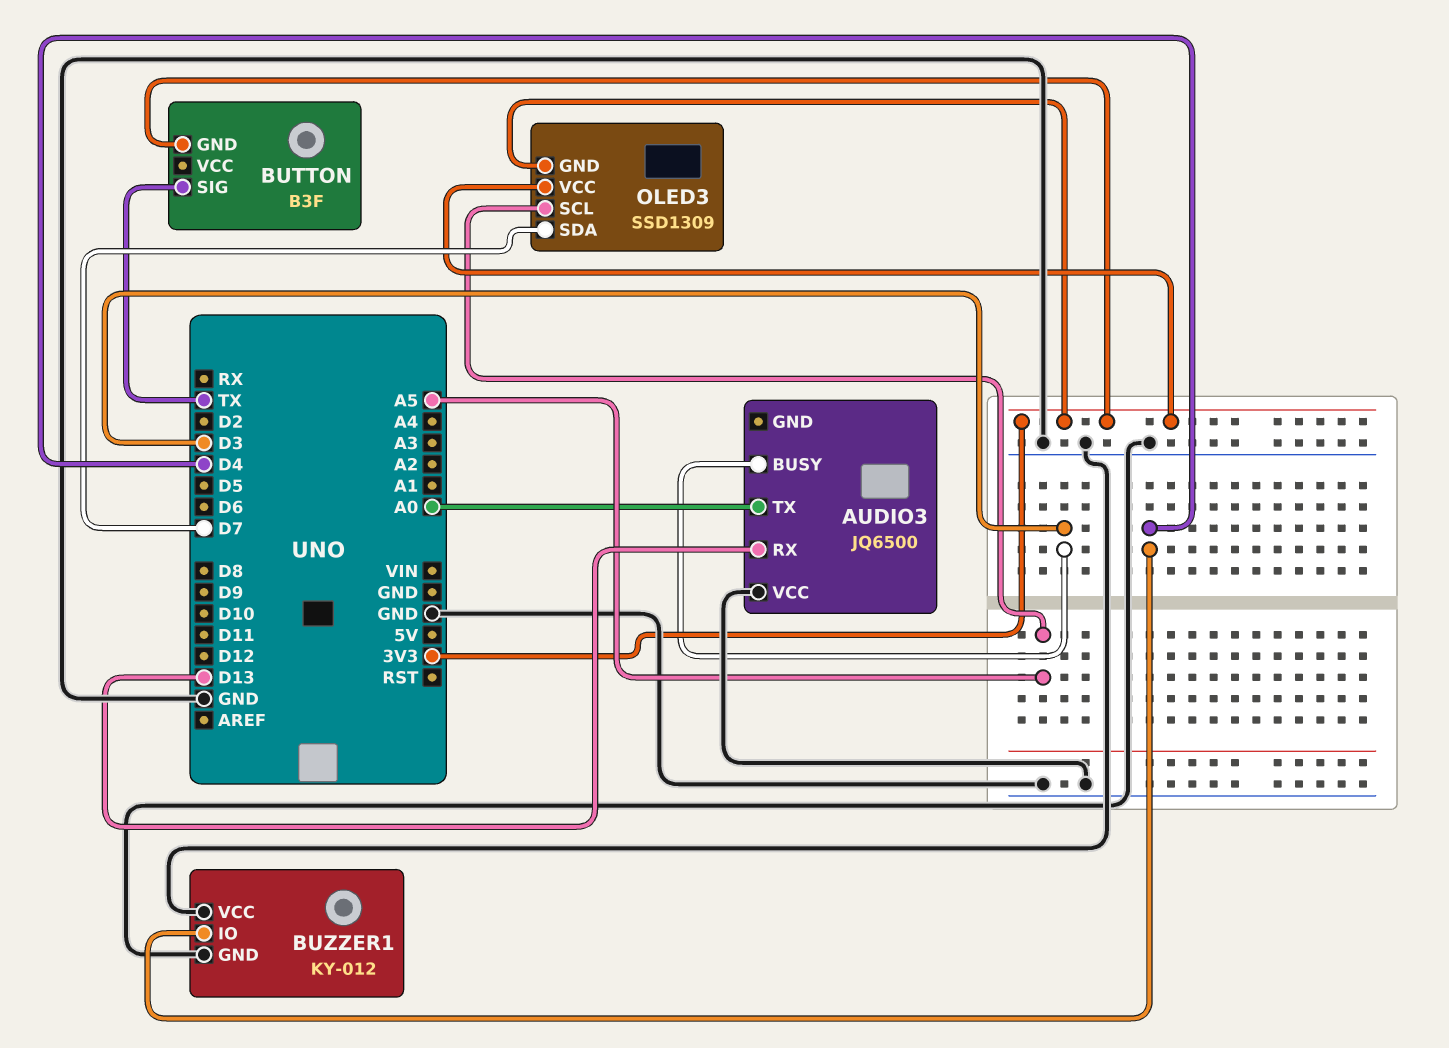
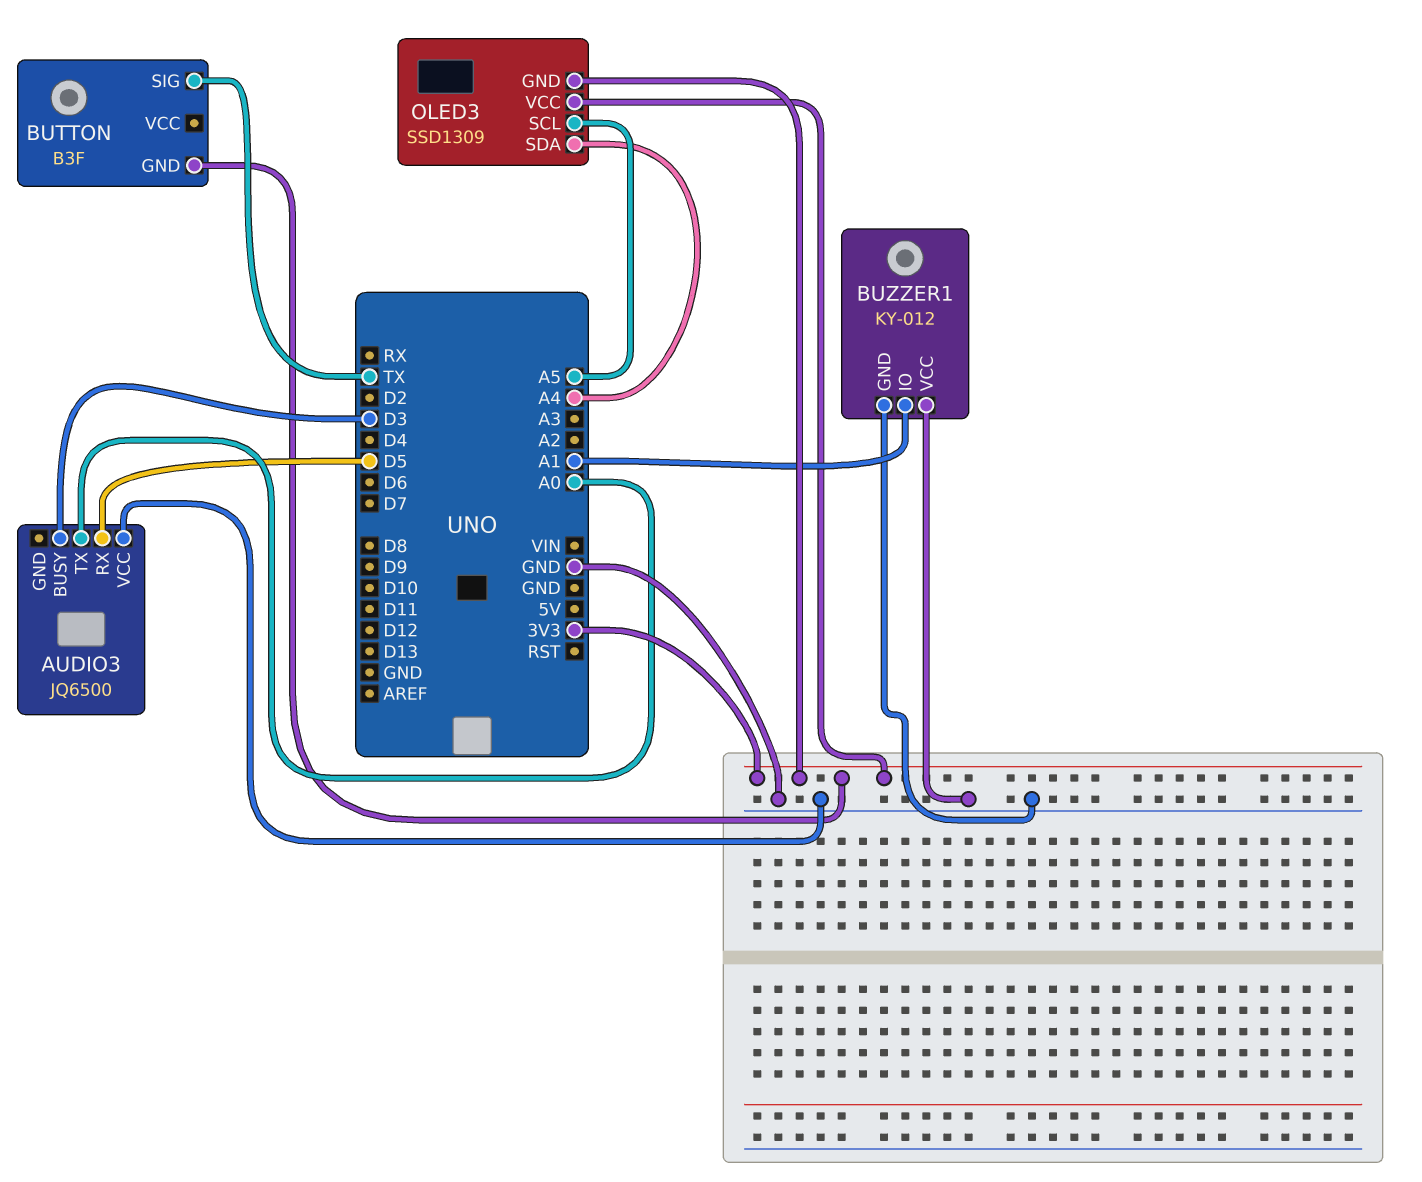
AUDIO3 pin RX: D13 -> D5
BUZZER1 pin IO: D4 -> A1
OLED3 pin SDA: D7 -> A4

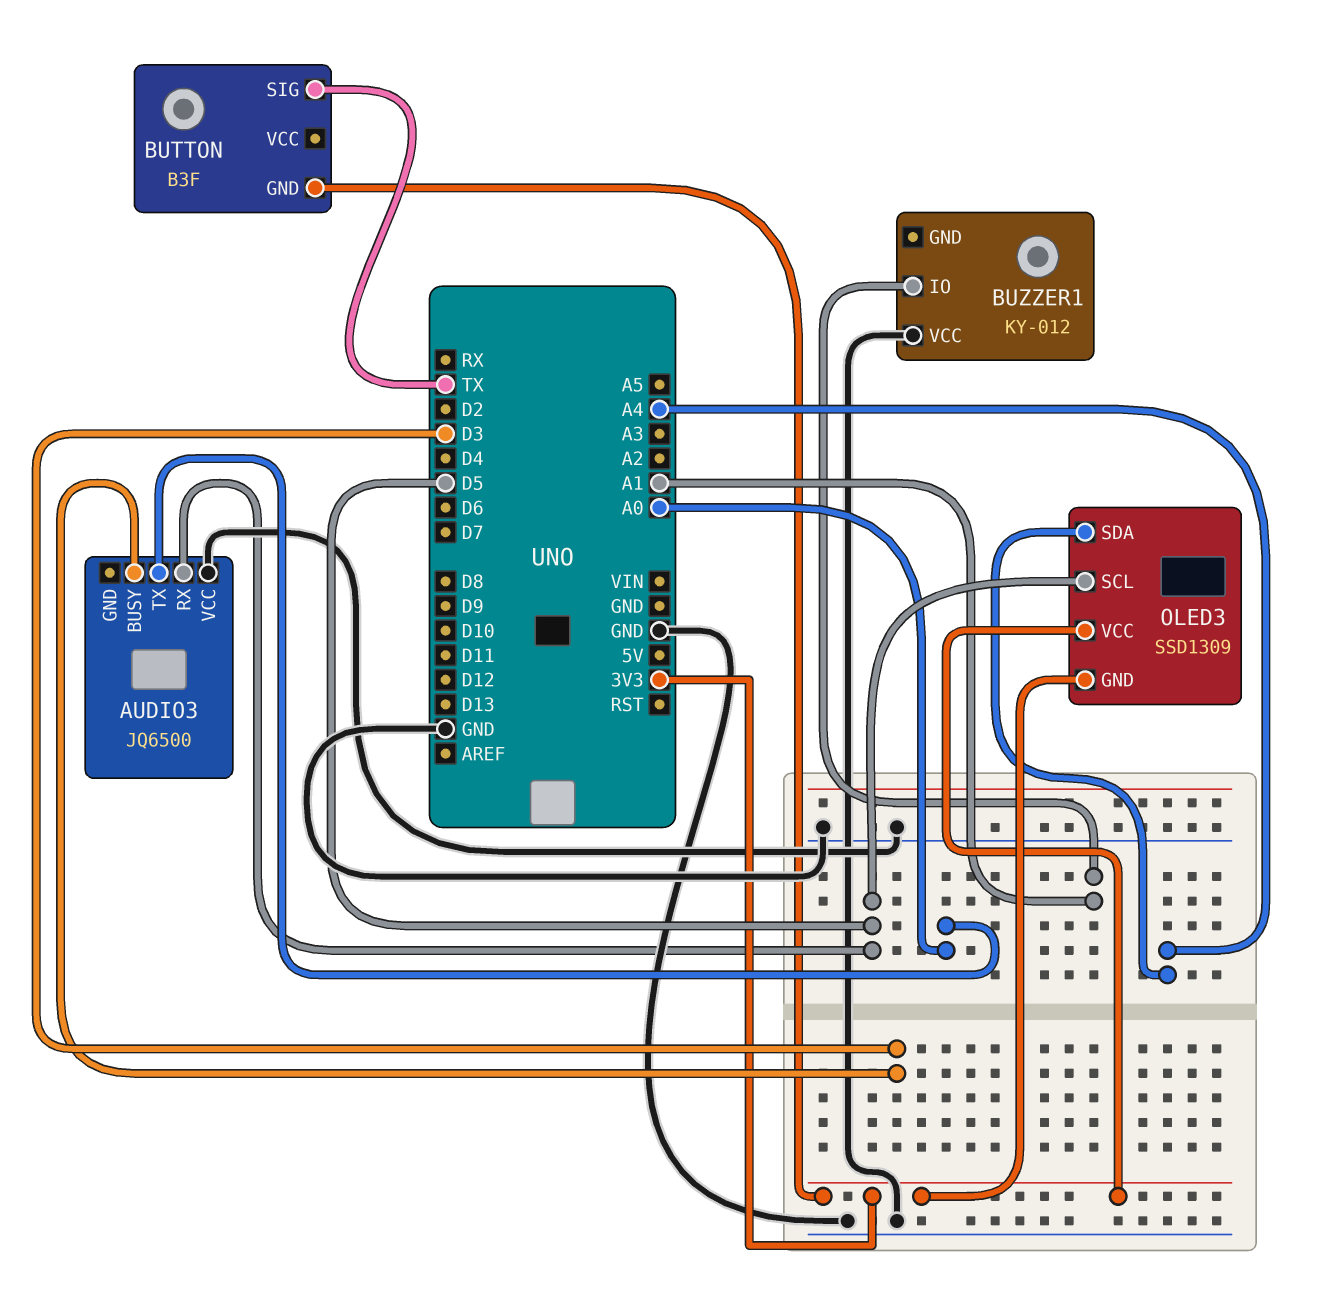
BUZZER1 pin GND: GND -> none
OLED3 pin SCL: A5 -> D5

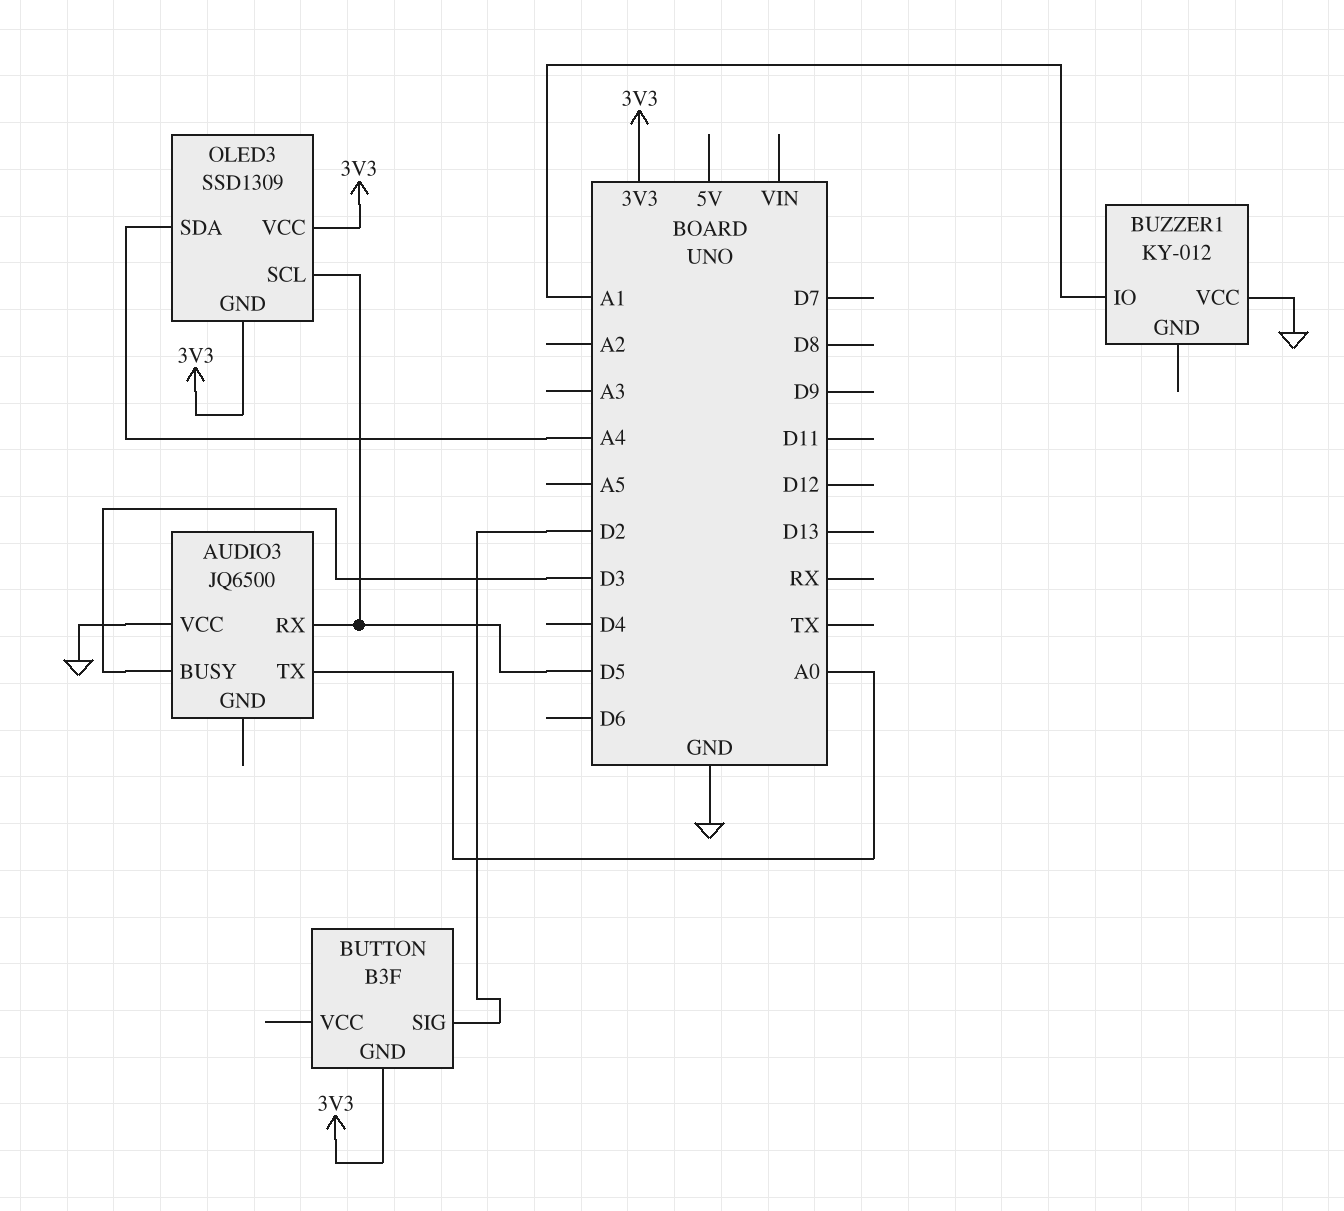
BUTTON pin SIG: TX -> D2

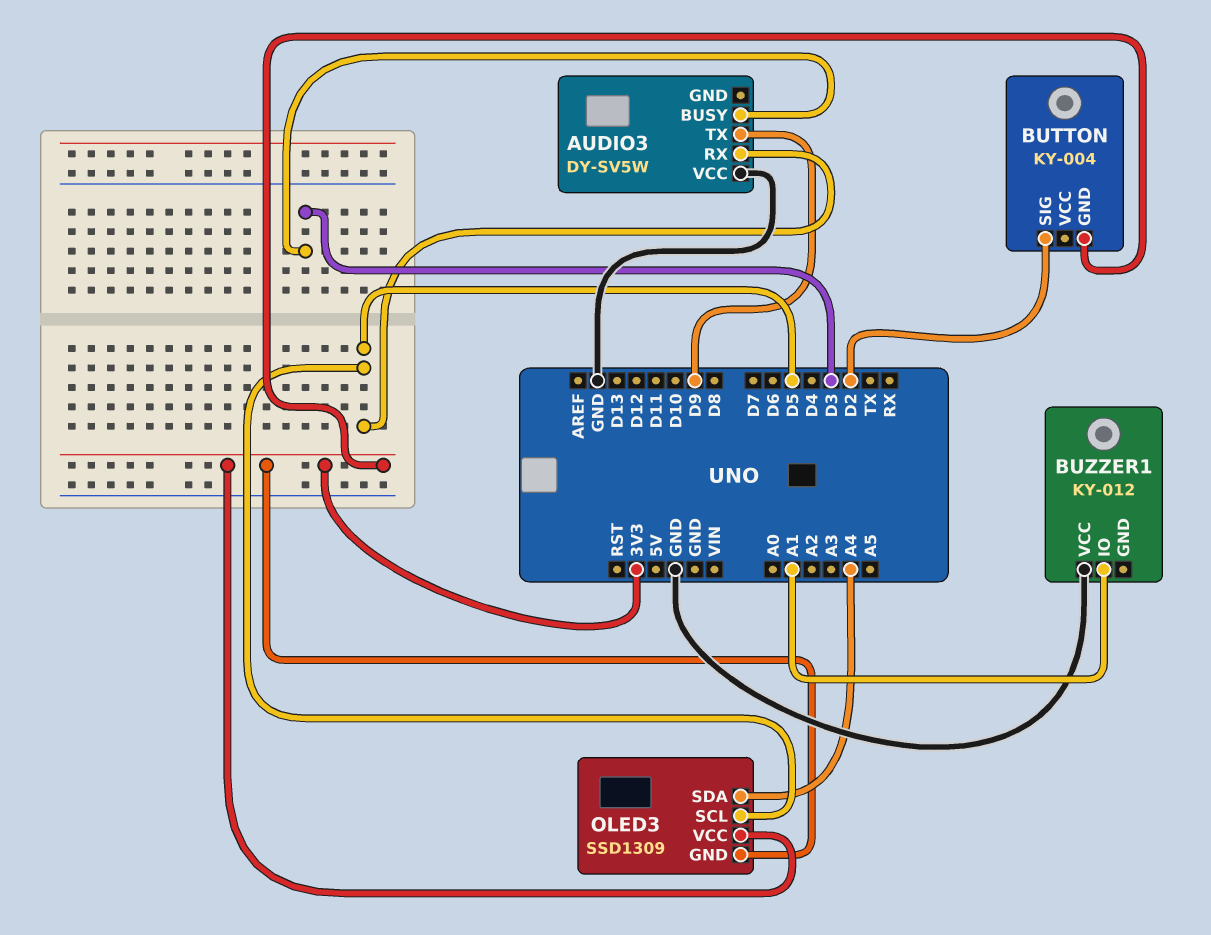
AUDIO3: JQ6500 -> DY-SV5W
AUDIO3 pin TX: A0 -> D9
BUTTON: B3F -> KY-004

